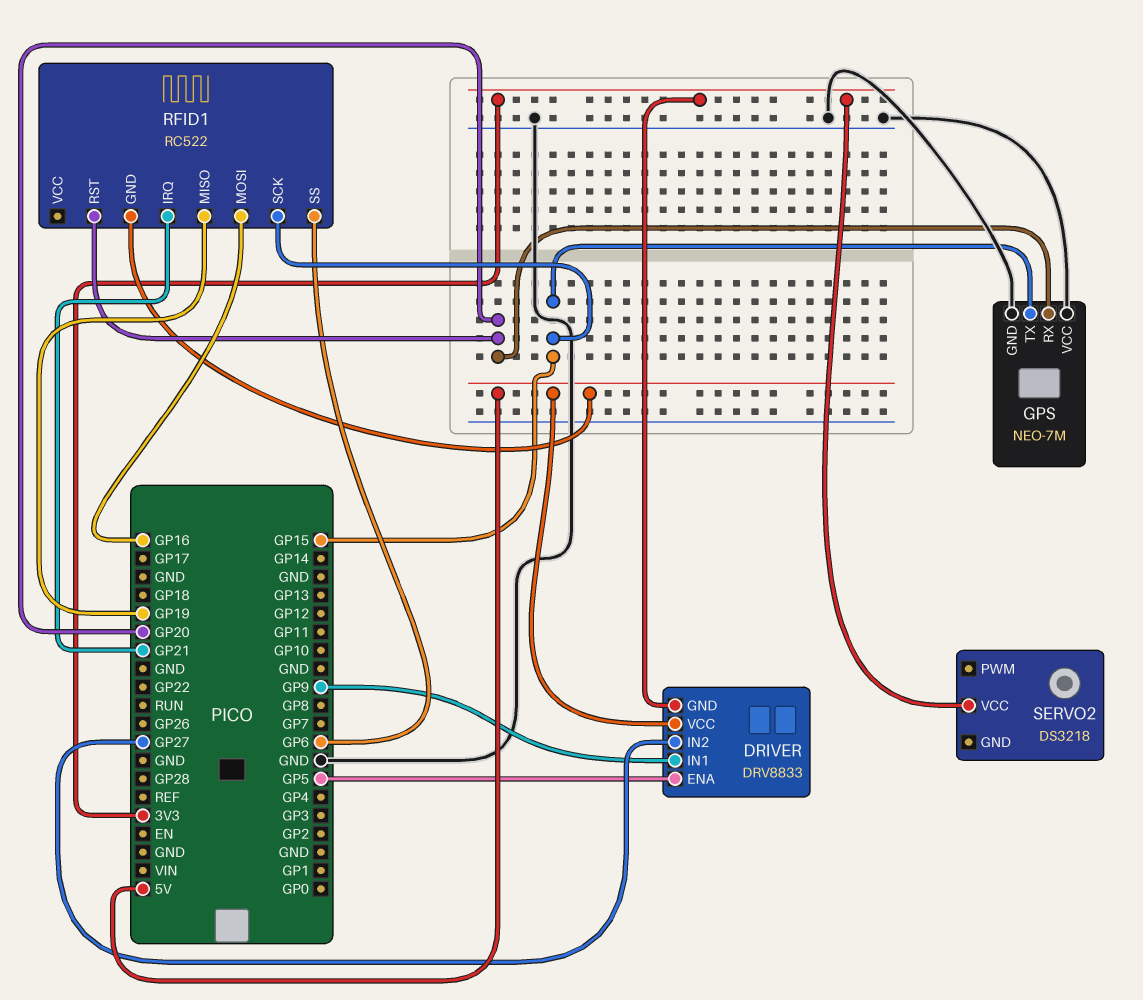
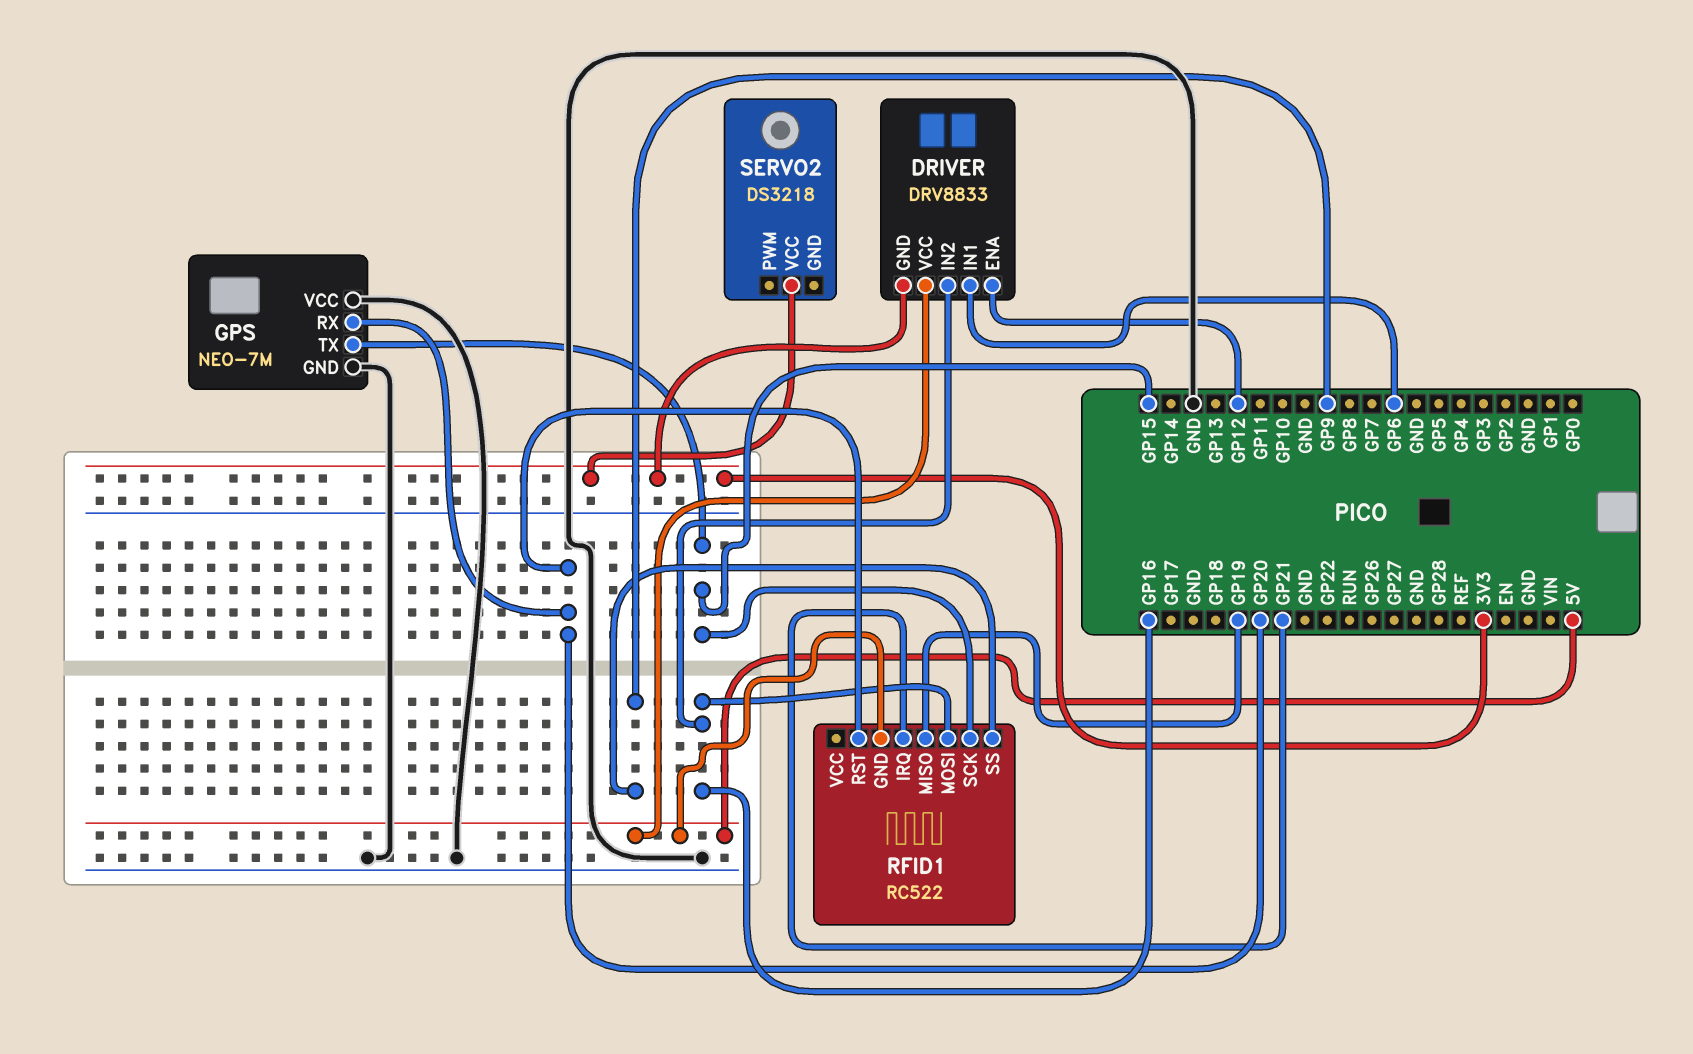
DRIVER pin ENA: GP5 -> GP12
DRIVER pin IN1: GP9 -> GP6
DRIVER pin IN2: GP27 -> GP16
RFID1 pin SS: GP6 -> GP9

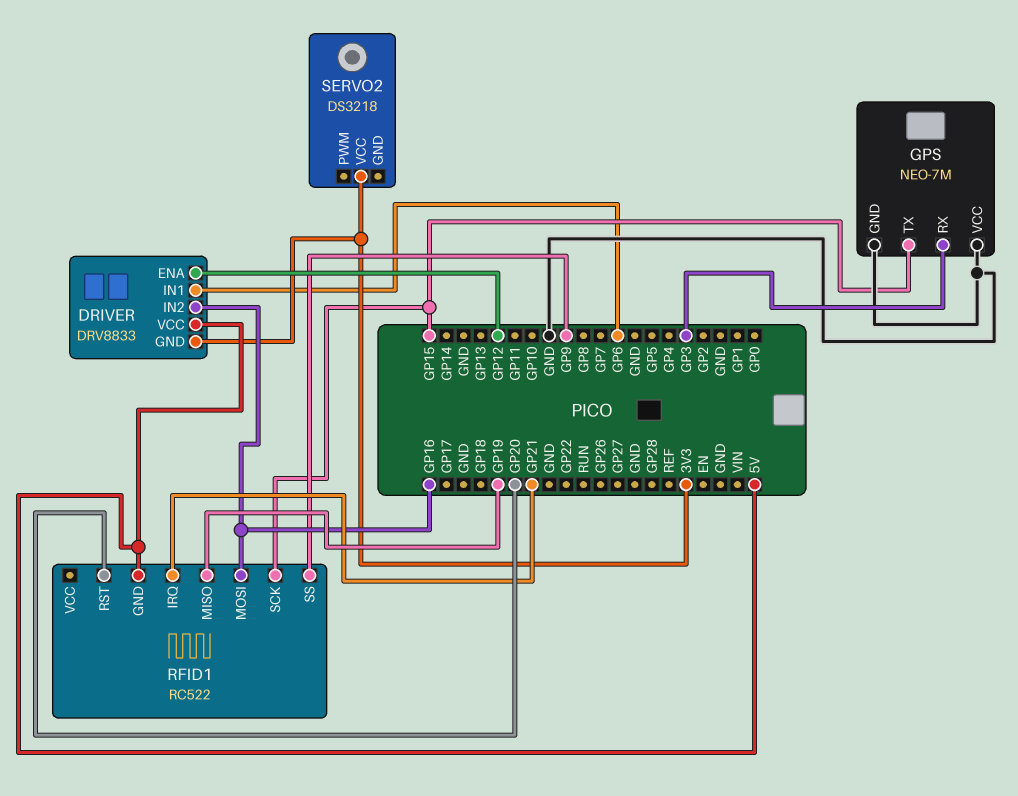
GPS pin RX: GP20 -> GP3

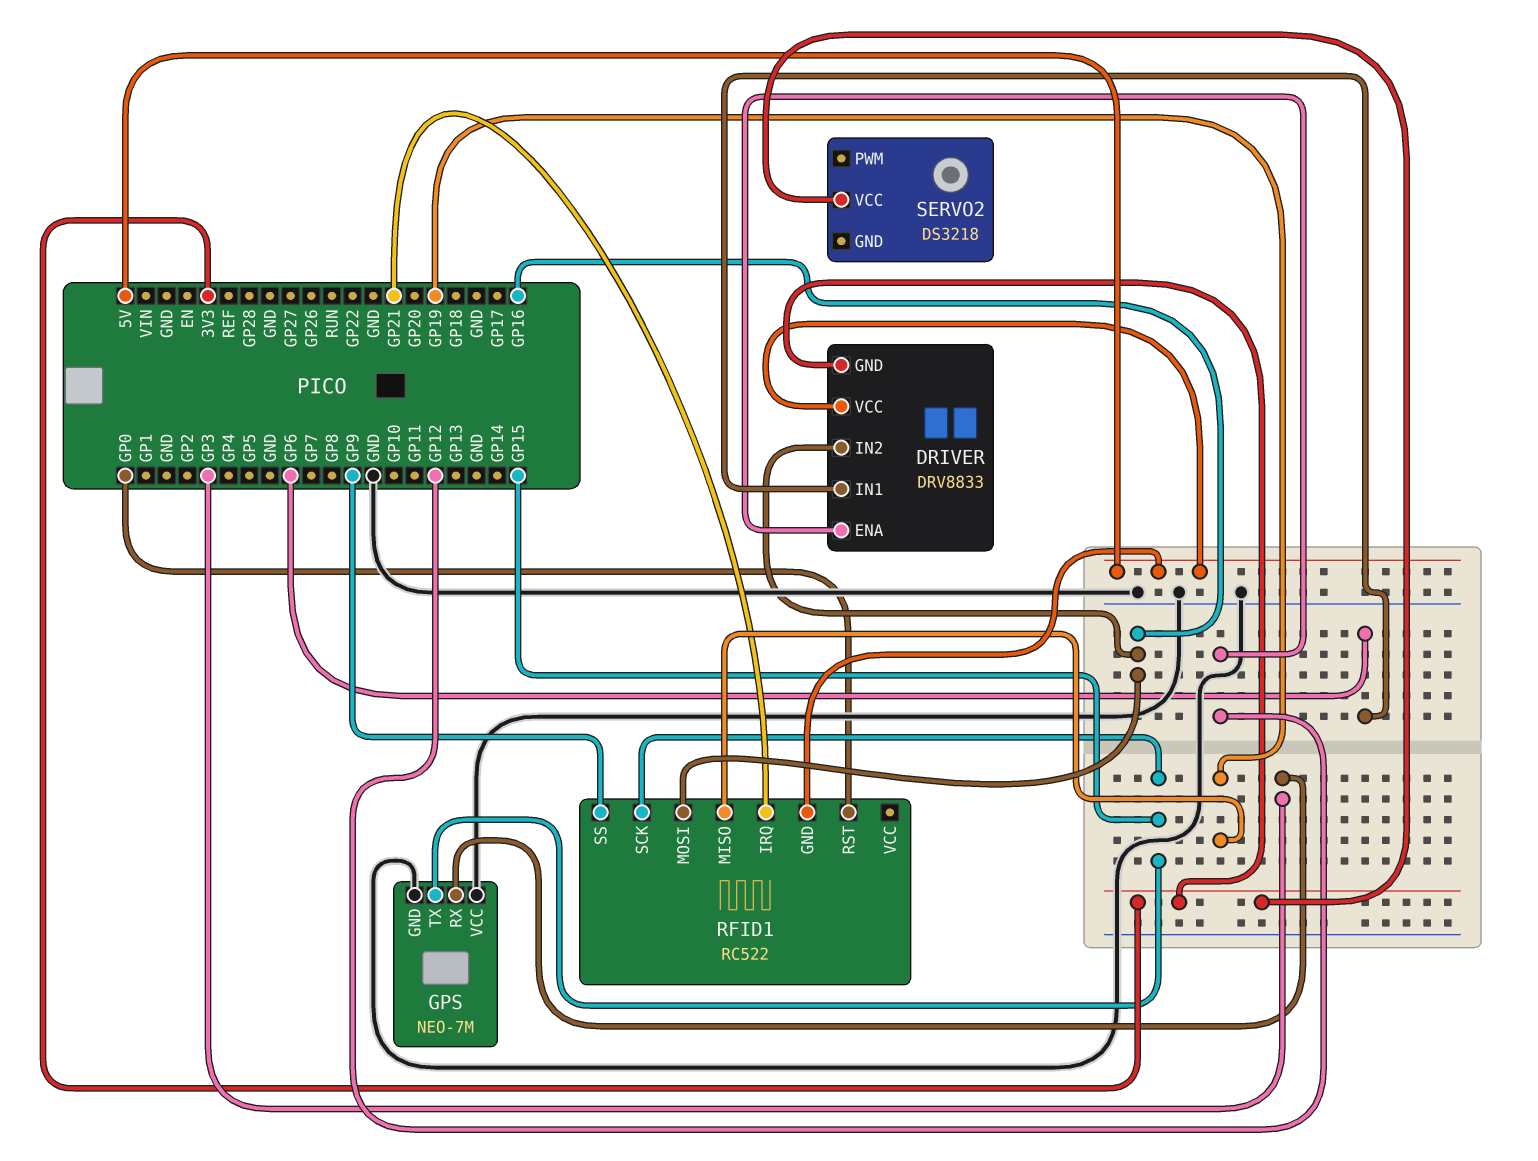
RFID1 pin RST: GP20 -> GP0

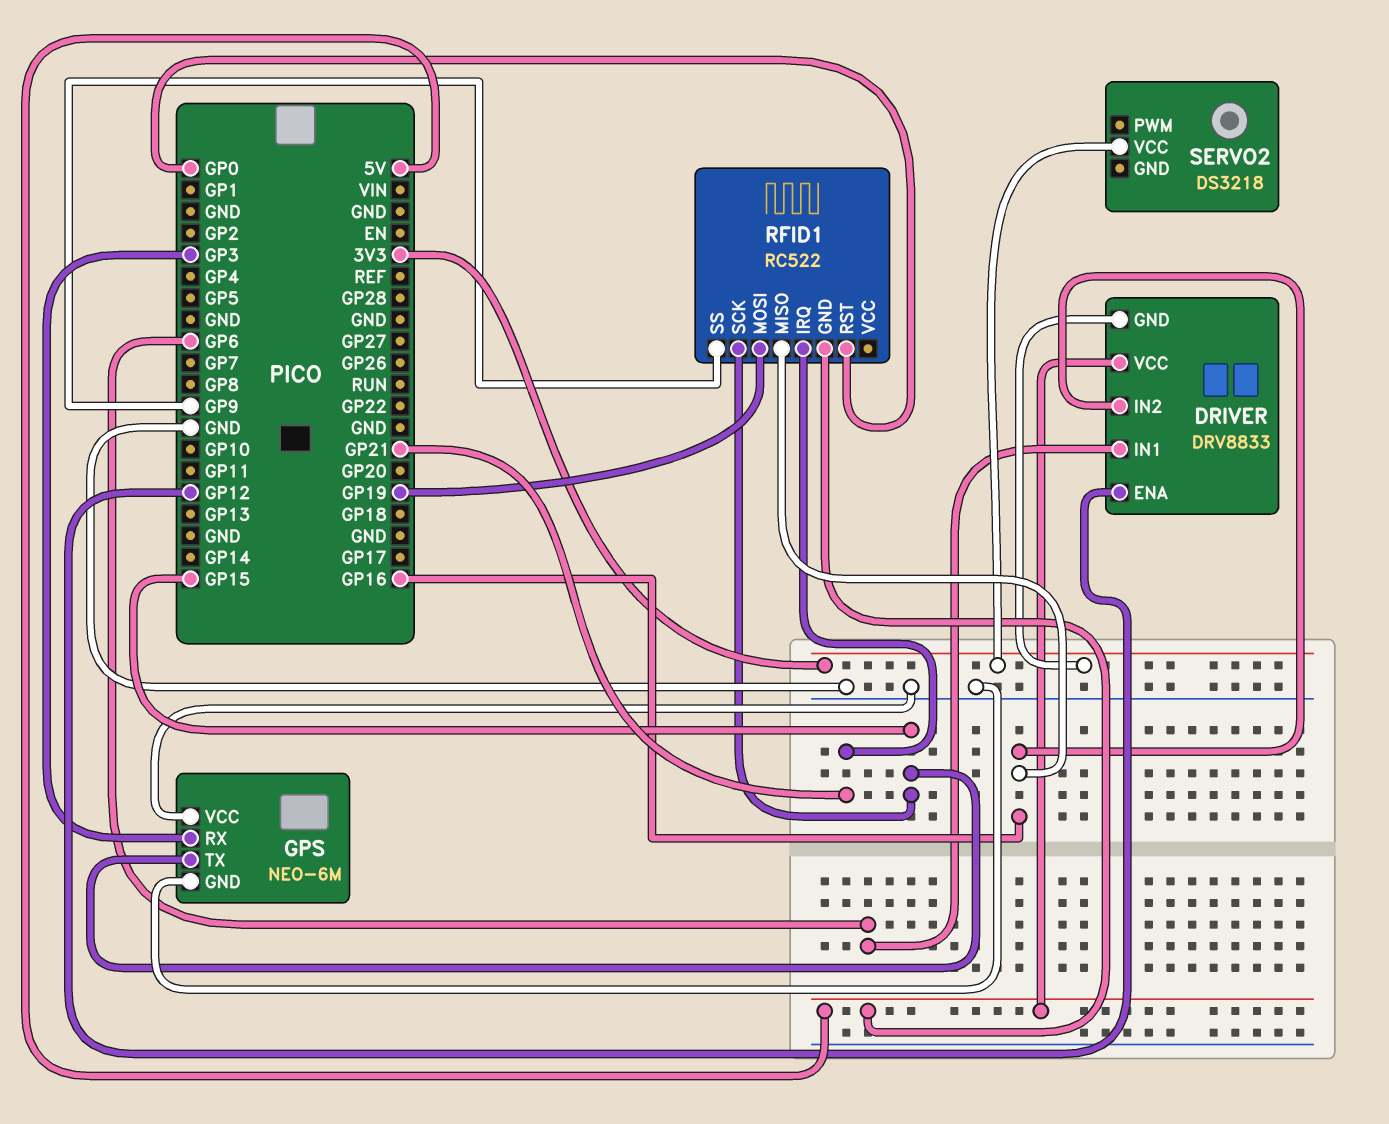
GPS: NEO-7M -> NEO-6M
RFID1 pin MISO: GP19 -> GP16
RFID1 pin MOSI: GP16 -> GP19

